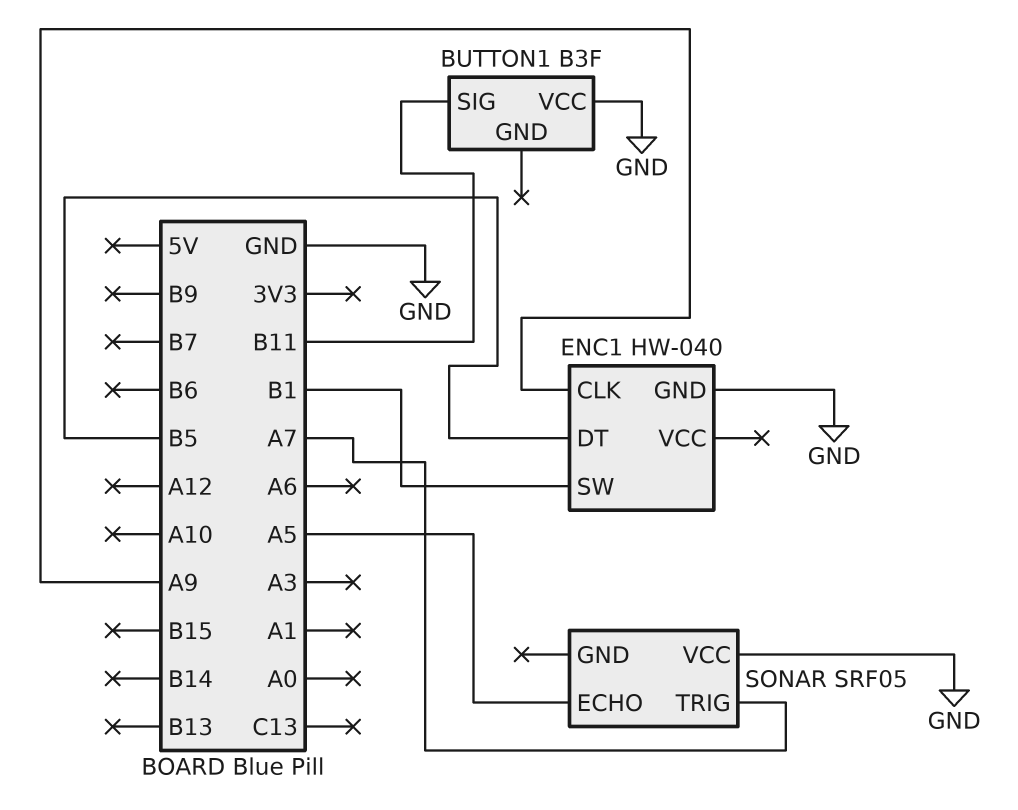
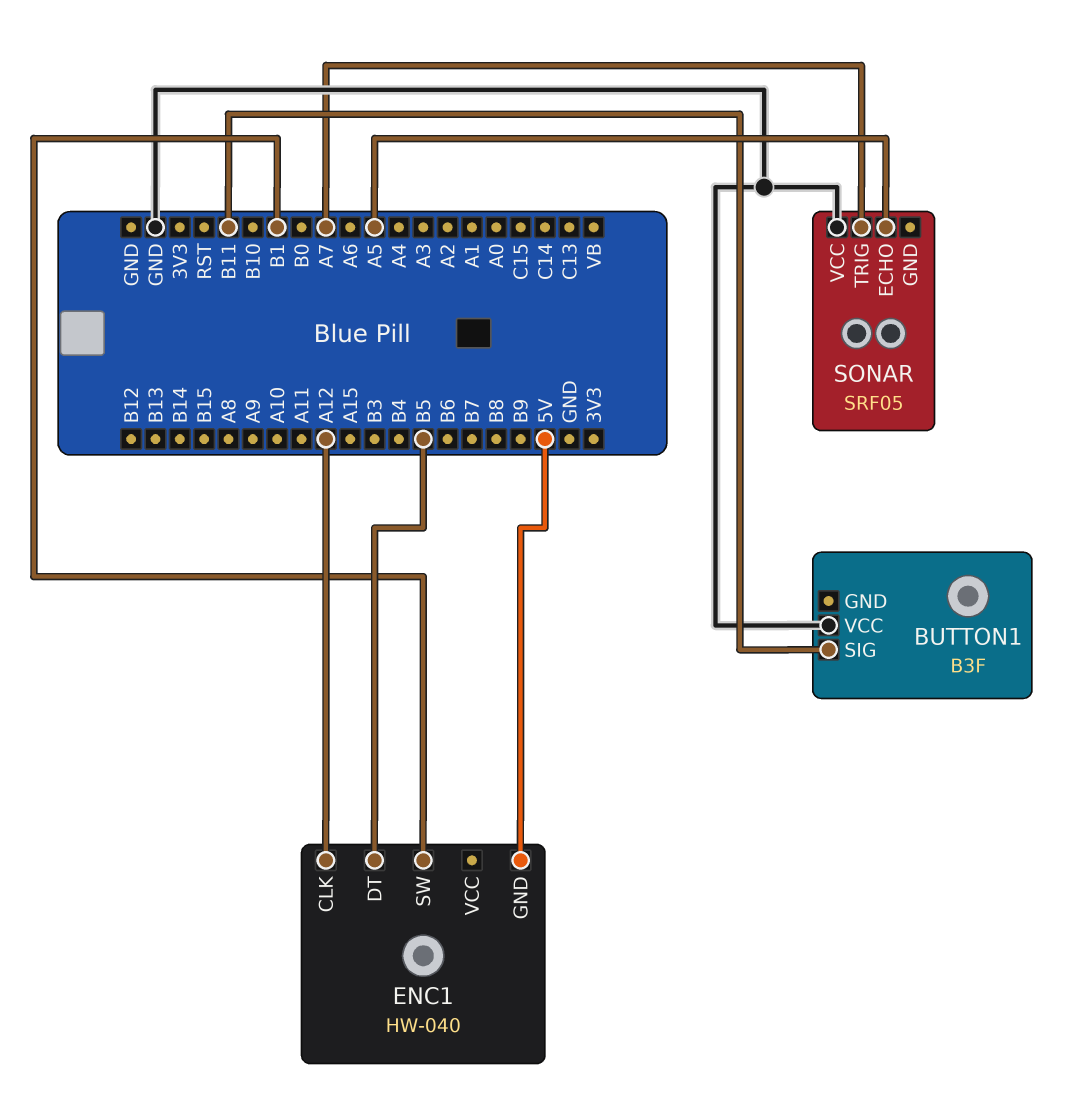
ENC1 pin CLK: A9 -> A12
ENC1 pin GND: GND -> 5V

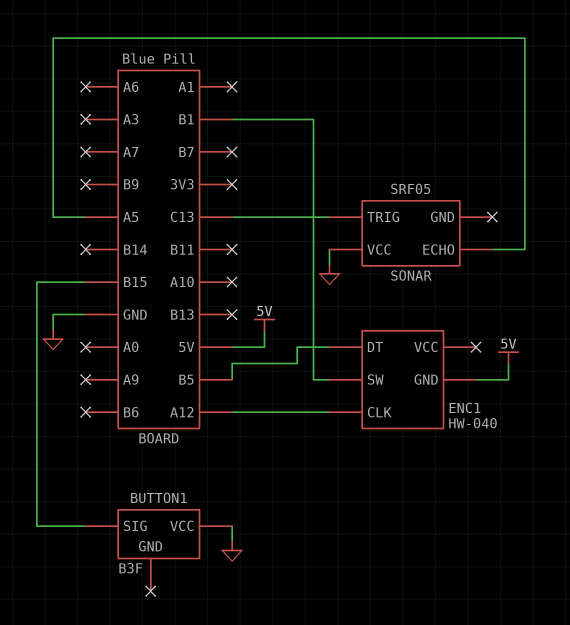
BUTTON1 pin SIG: B11 -> B15
SONAR pin TRIG: A7 -> C13

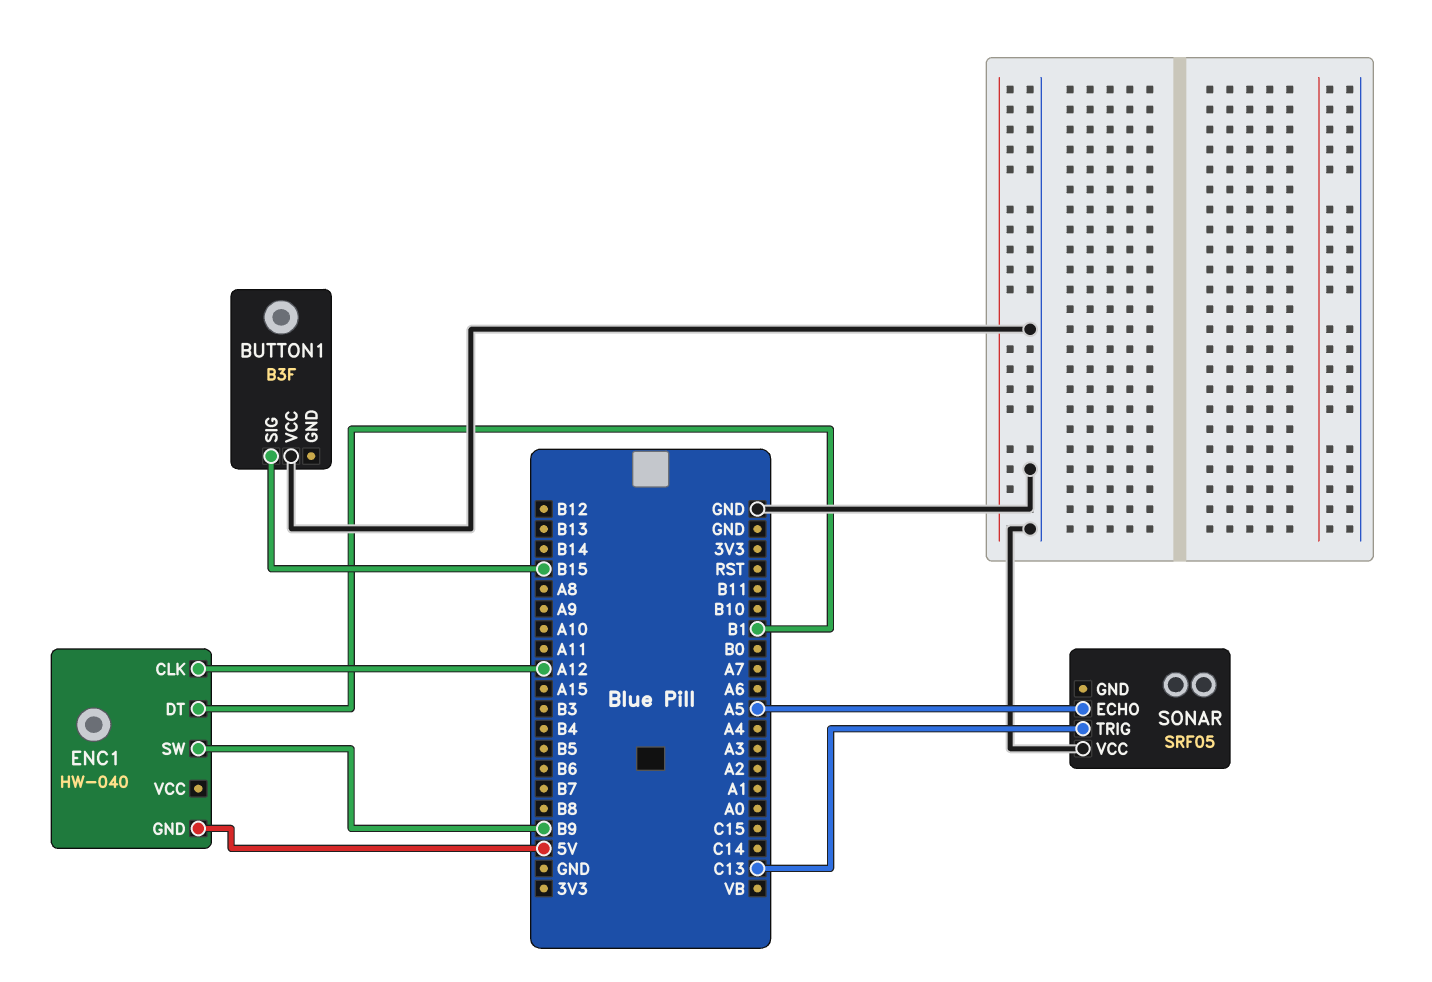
ENC1 pin DT: B5 -> B1
ENC1 pin SW: B1 -> B9

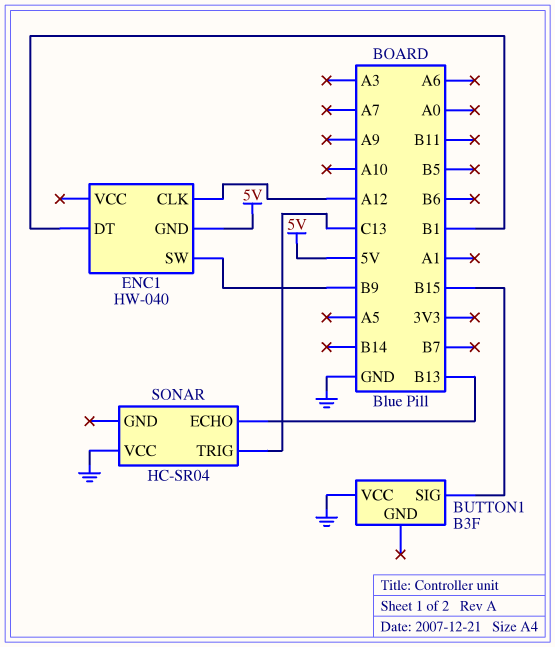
SONAR: SRF05 -> HC-SR04
SONAR pin ECHO: A5 -> B13

